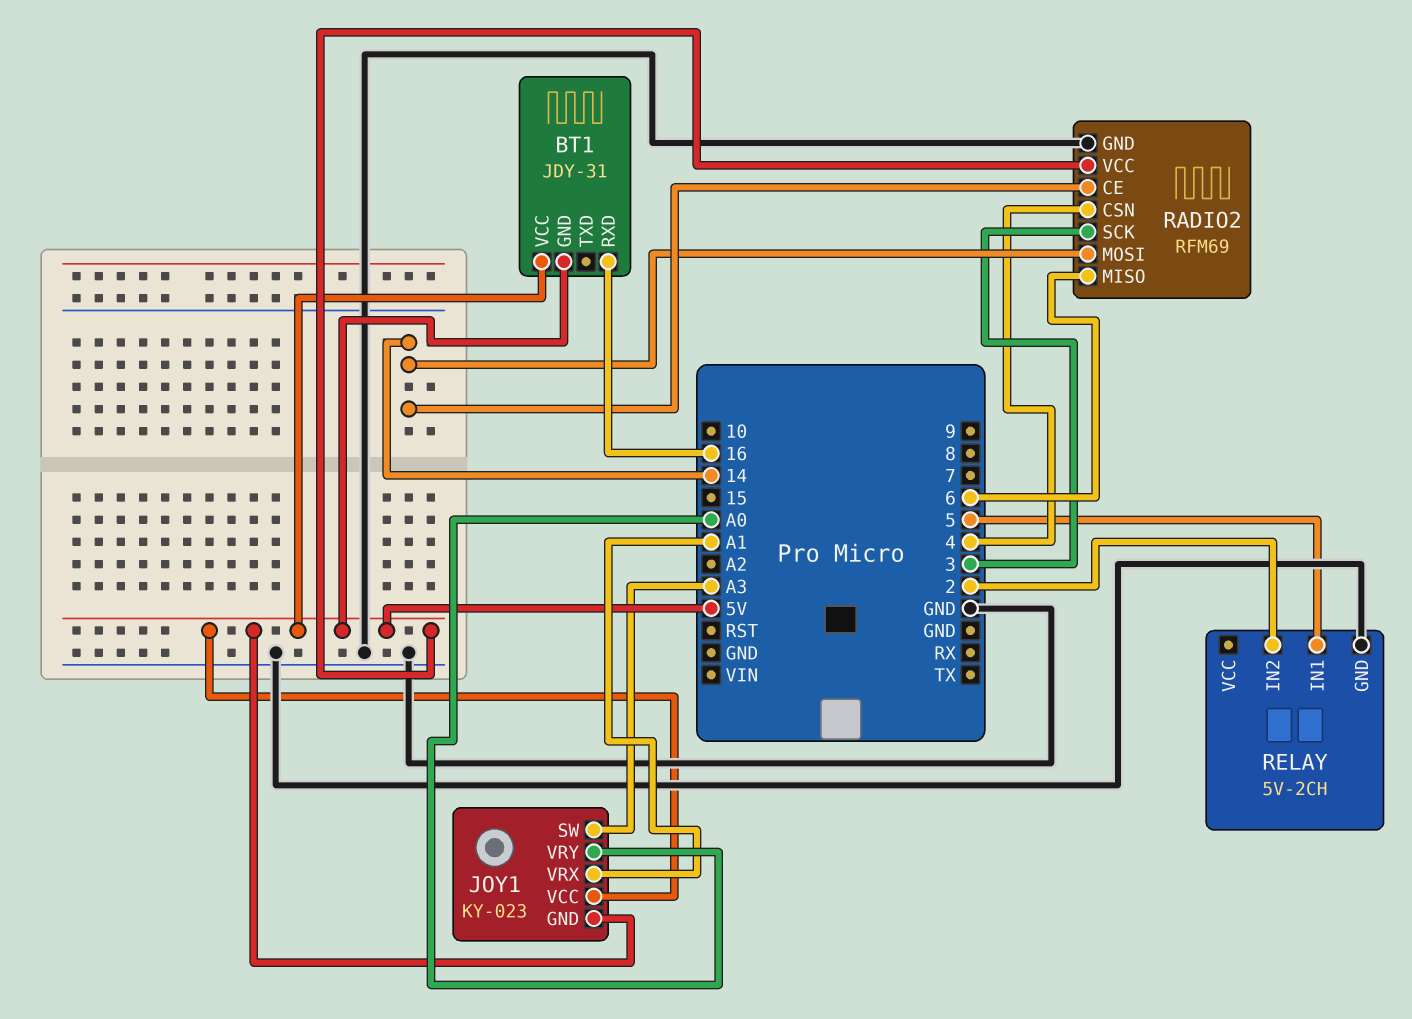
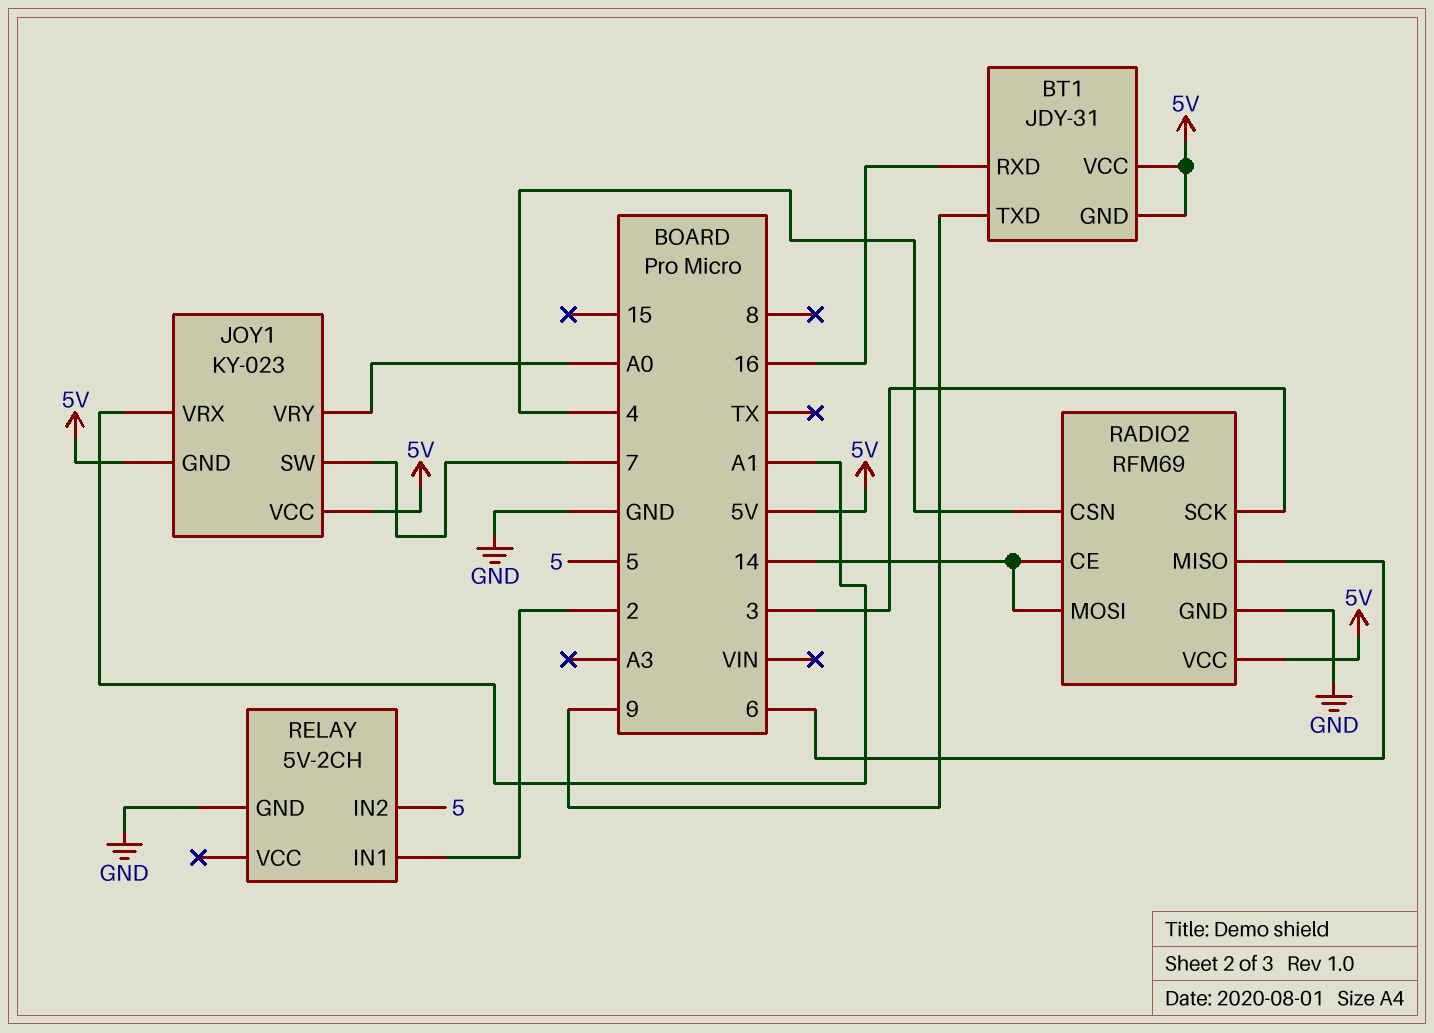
BT1 pin TXD: none -> 9
JOY1 pin SW: A3 -> 7
RELAY pin IN1: 5 -> 2
RELAY pin IN2: 2 -> 5

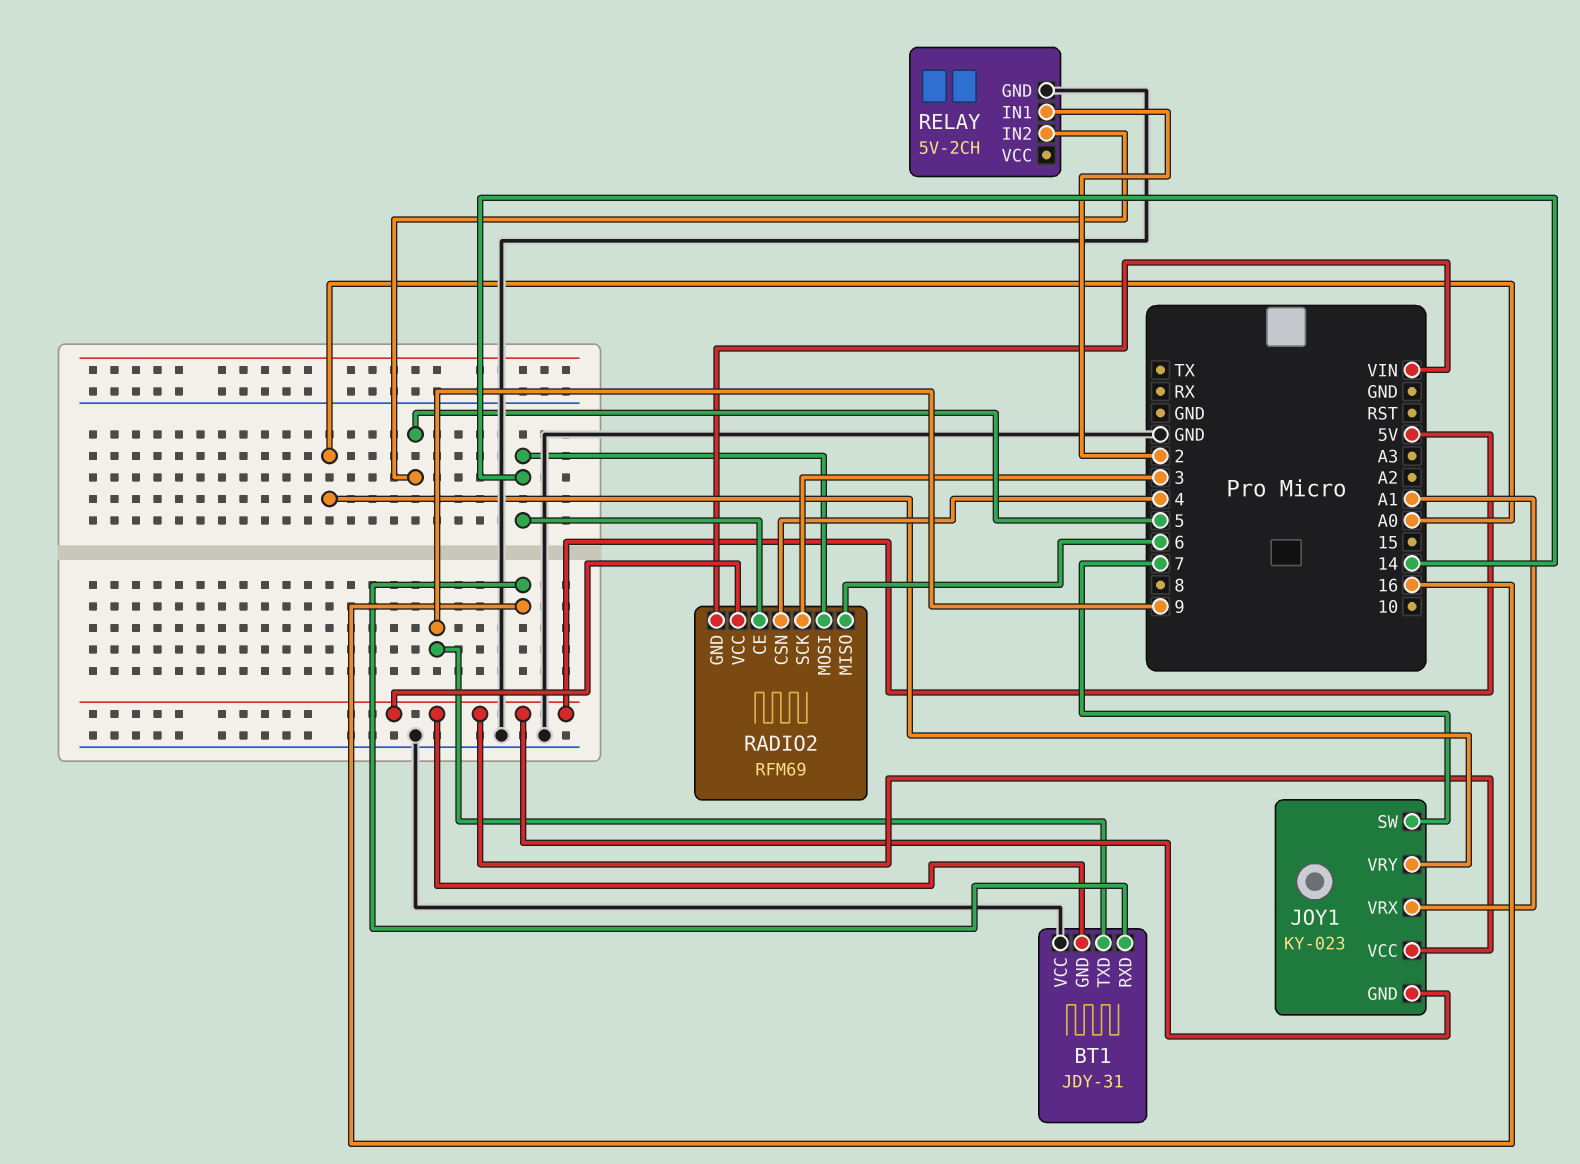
BT1 pin VCC: 5V -> GND
RADIO2 pin GND: GND -> VIN

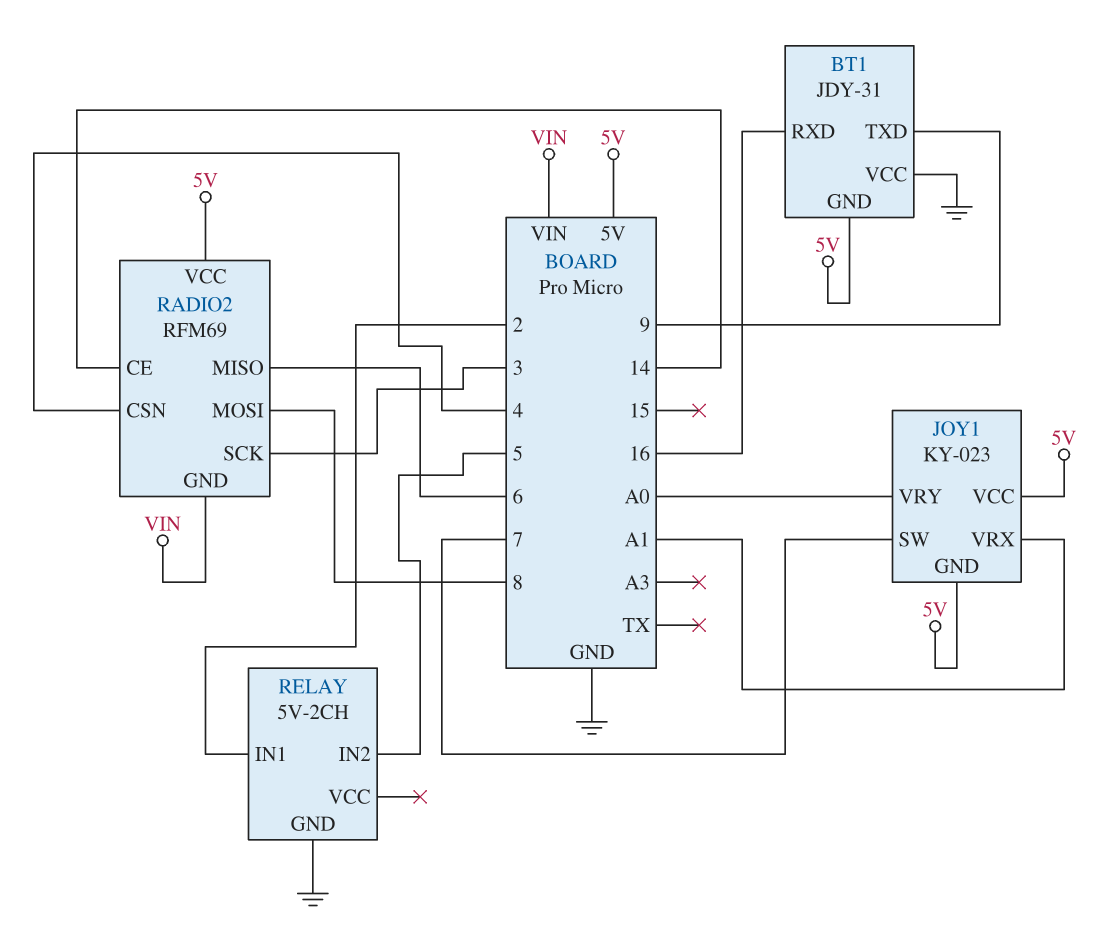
RADIO2 pin MOSI: 14 -> 8

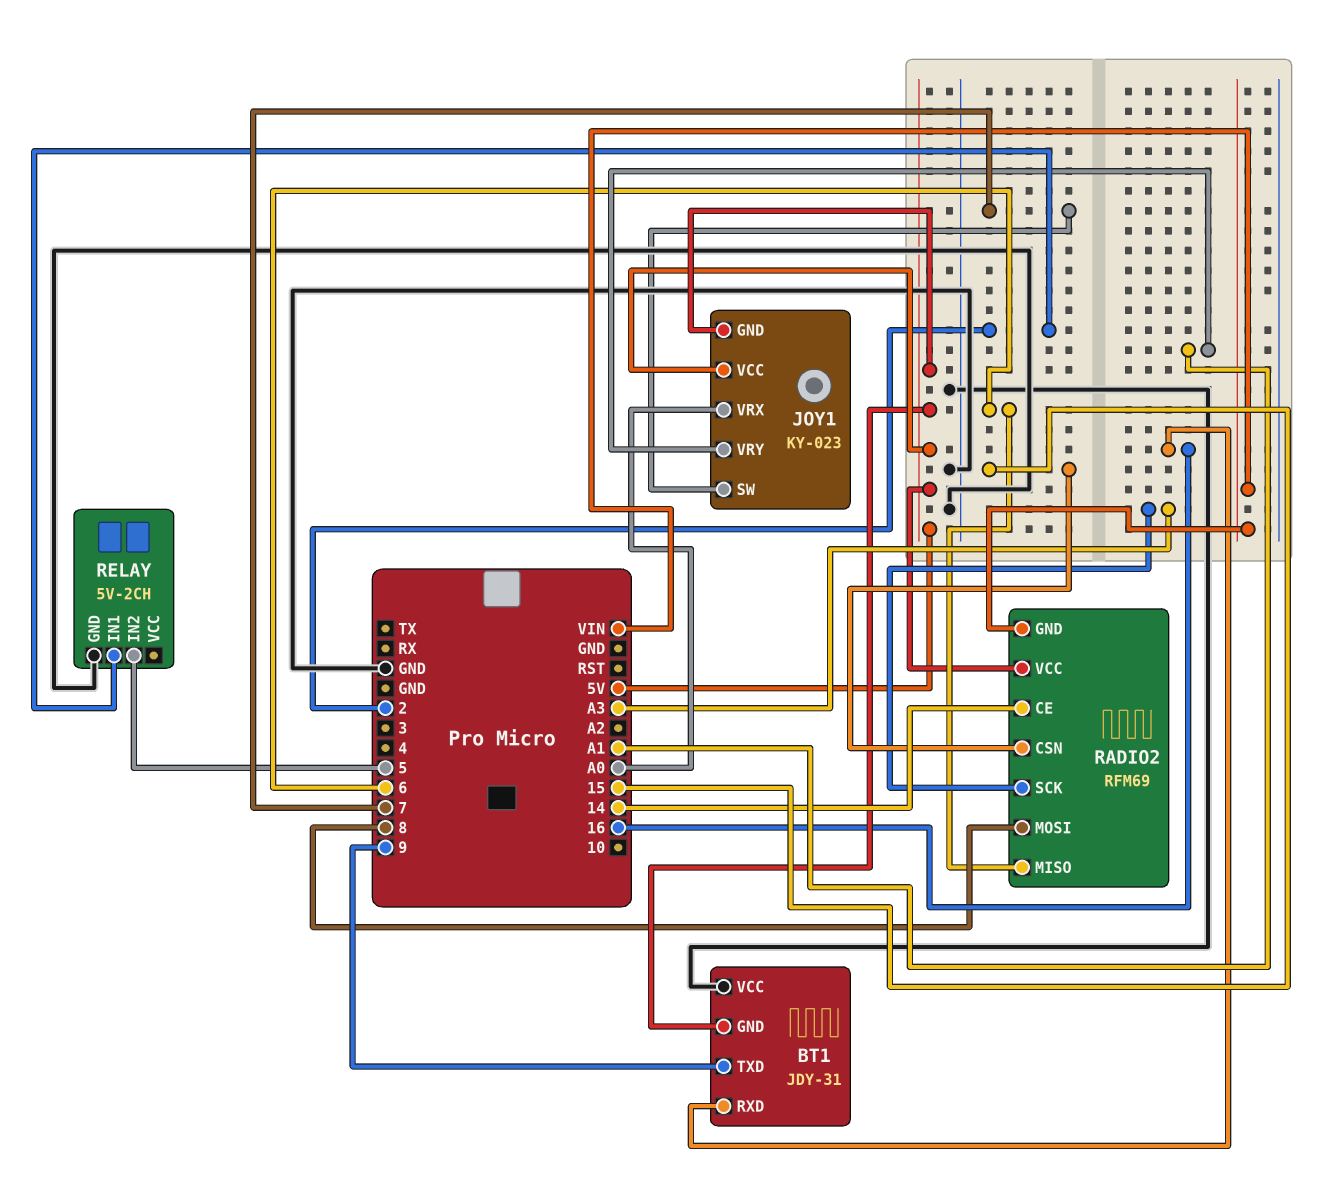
JOY1 pin VRX: A1 -> A0
JOY1 pin VRY: A0 -> A1
RADIO2 pin CSN: 4 -> 15
RADIO2 pin SCK: 3 -> A3

